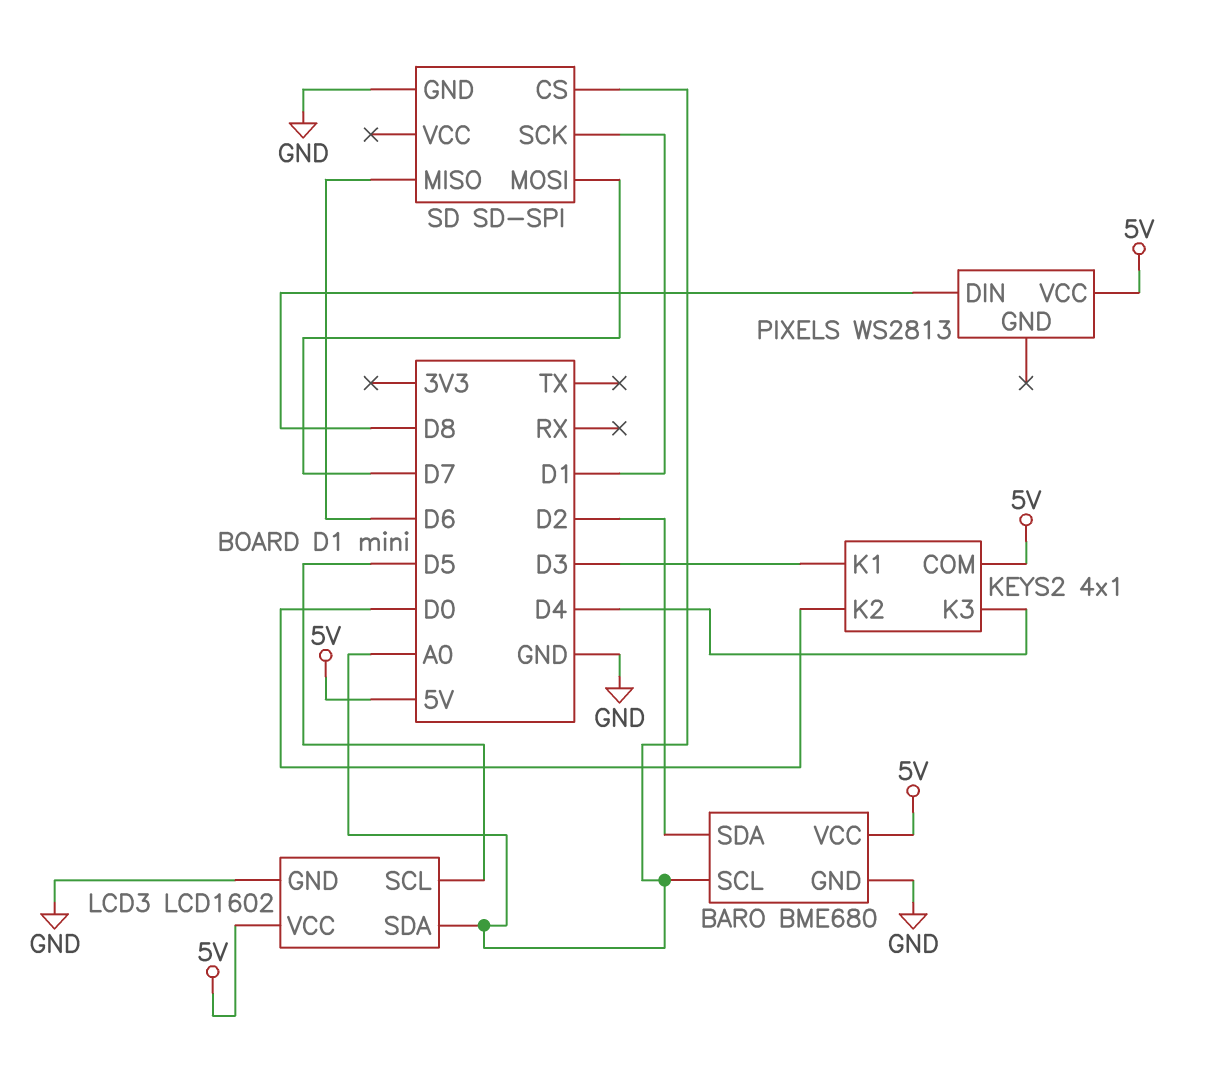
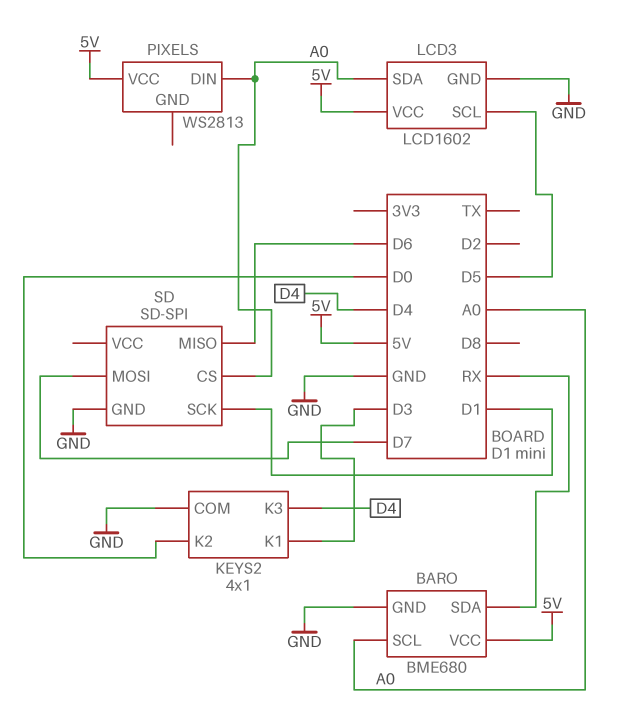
BARO pin SDA: D2 -> RX
KEYS2 pin COM: 5V -> GND
PIXELS pin DIN: D8 -> A0

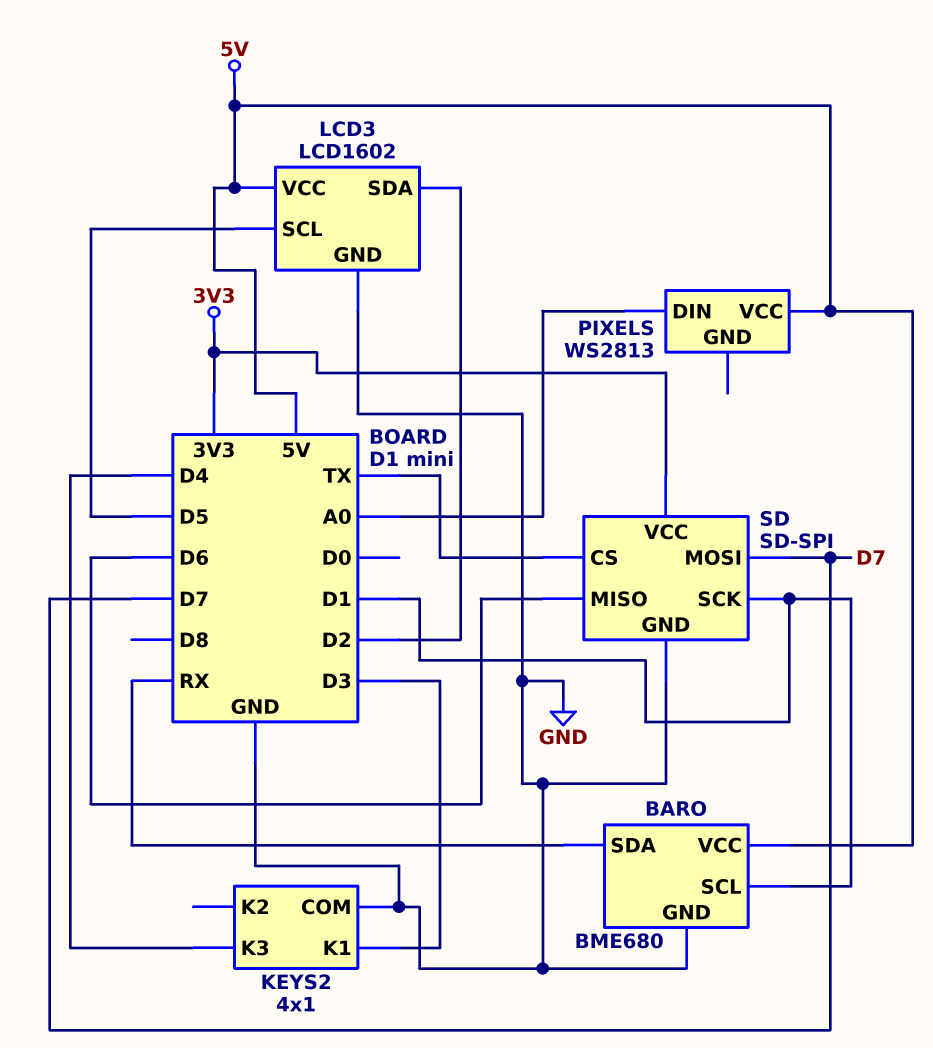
BARO pin SCL: A0 -> D1
KEYS2 pin K2: D0 -> none
LCD3 pin SDA: A0 -> D2
SD pin CS: A0 -> TX
SD pin VCC: none -> 3V3

